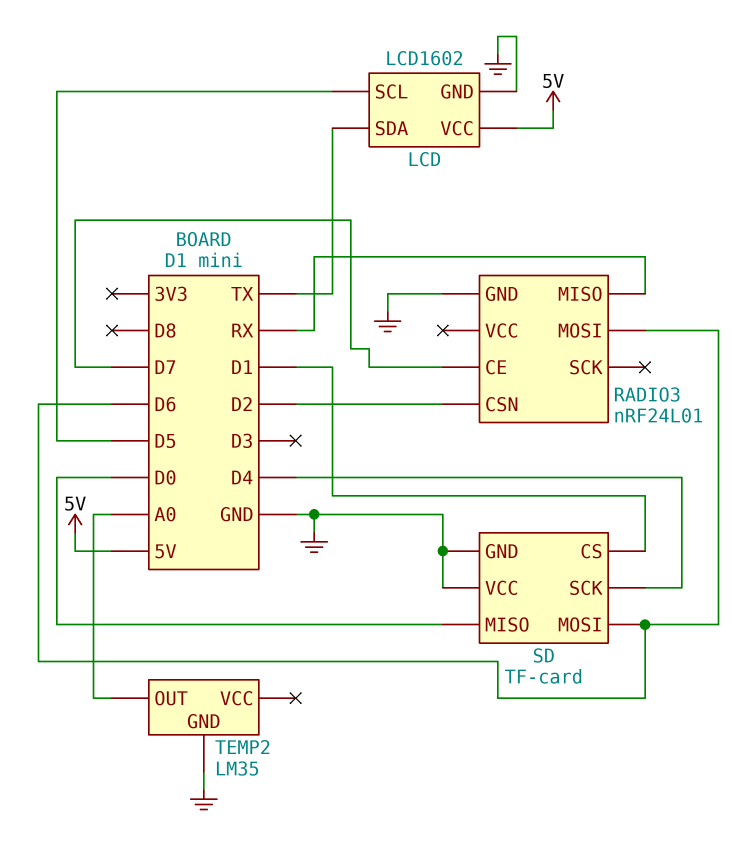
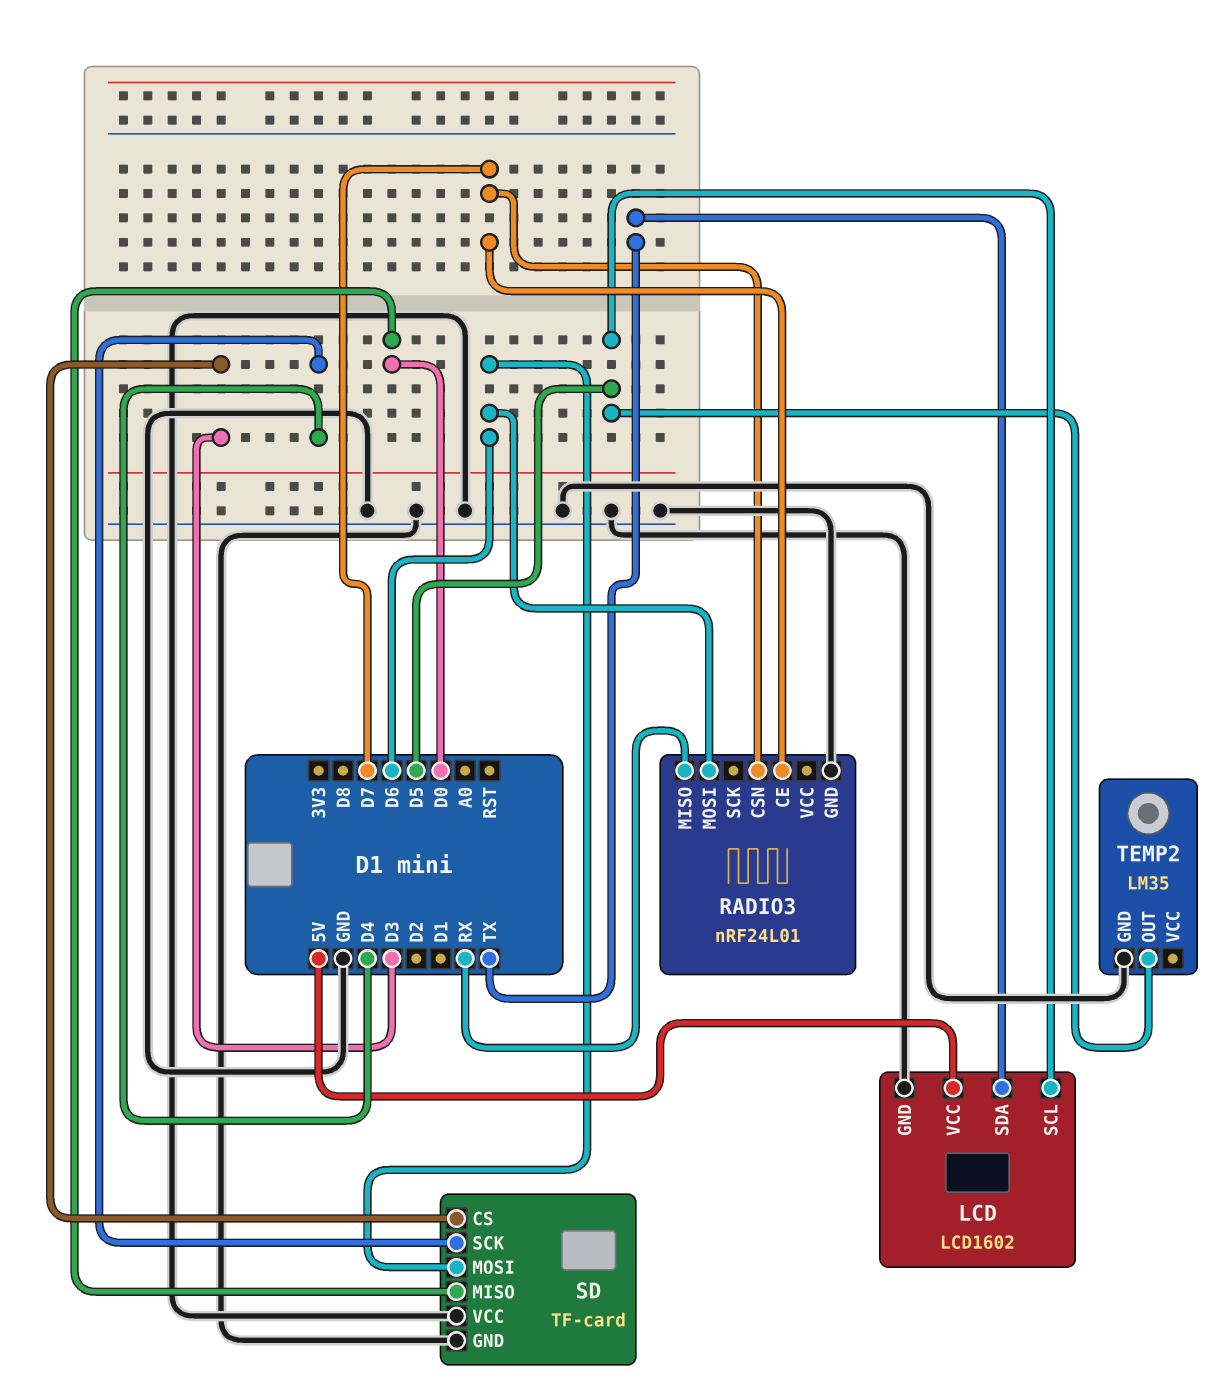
RADIO3 pin CSN: D2 -> D7
SD pin CS: D1 -> D3
TEMP2 pin OUT: A0 -> D5

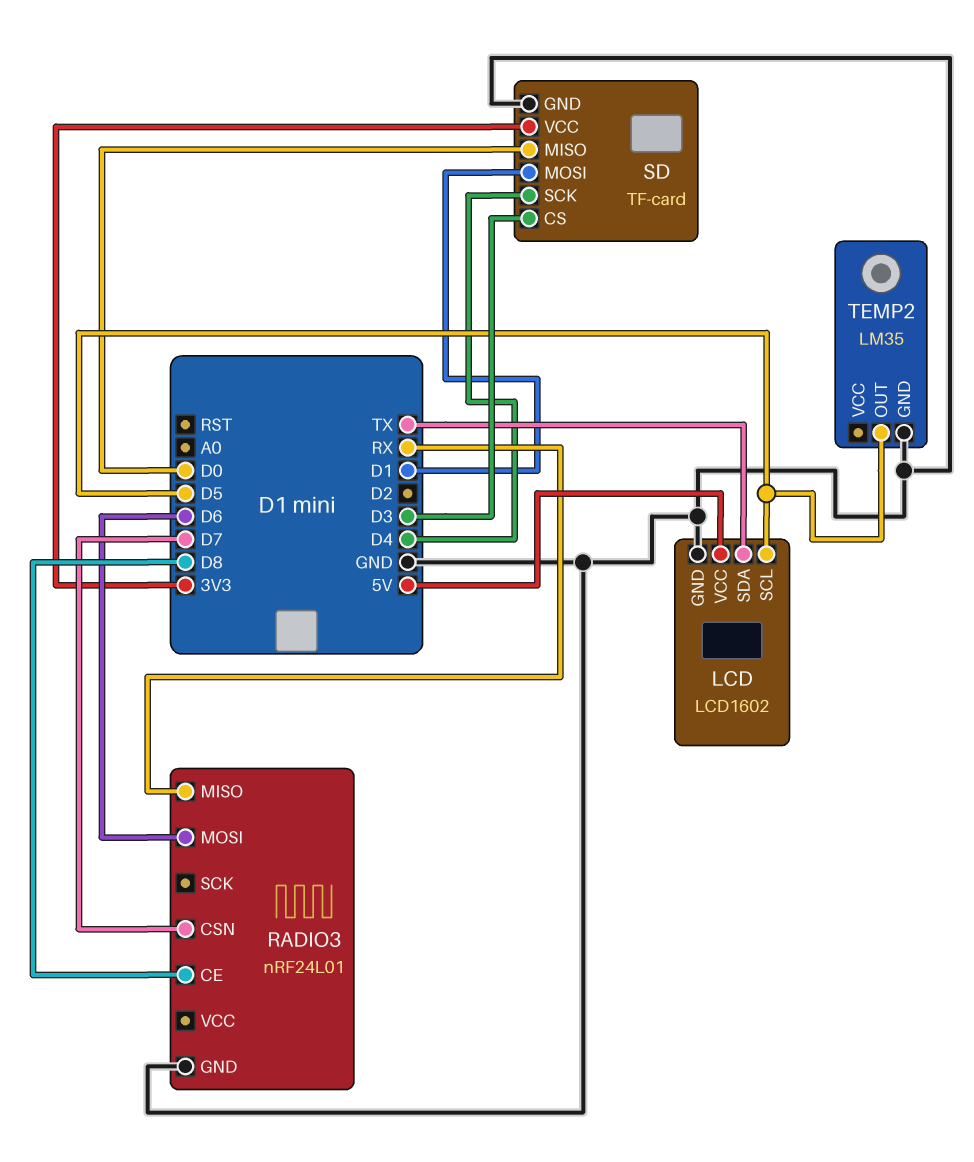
RADIO3 pin CE: D7 -> D8
SD pin MOSI: D6 -> D1
SD pin VCC: GND -> 3V3

